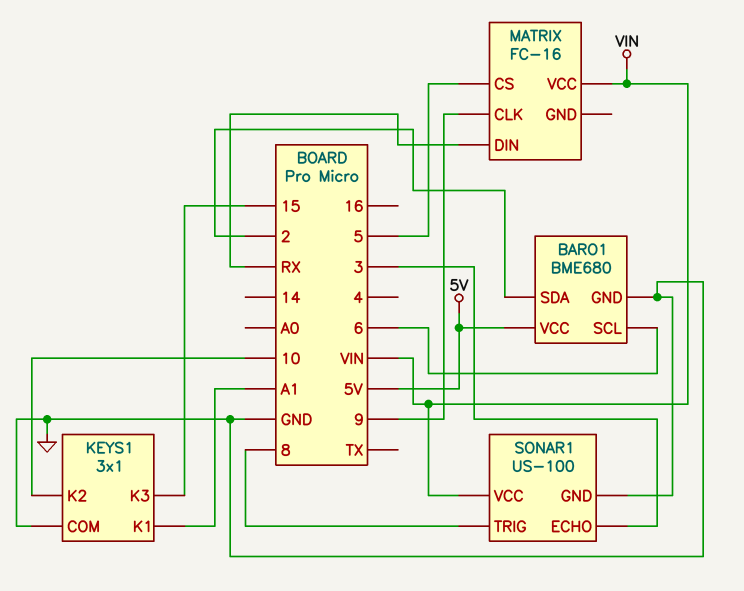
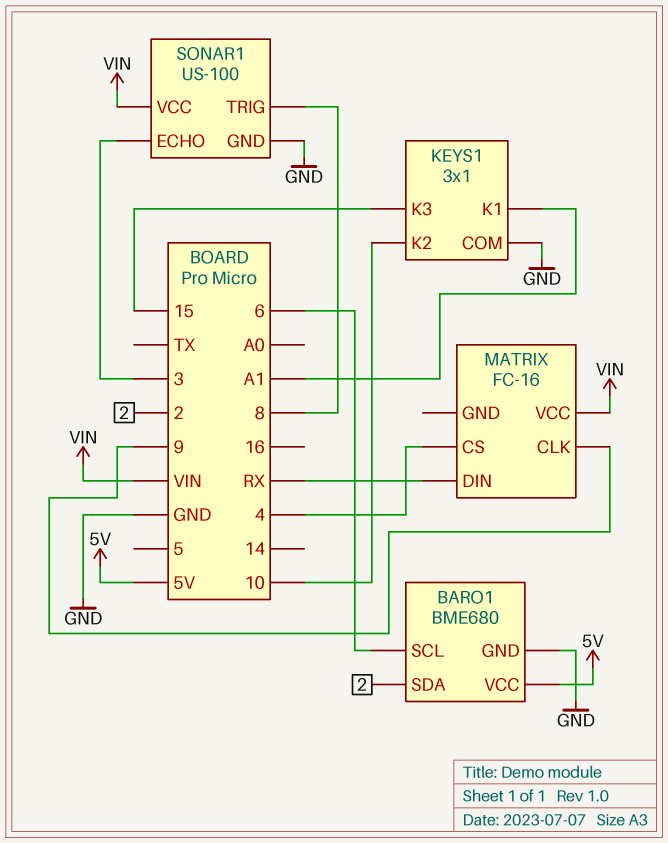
MATRIX pin CS: 5 -> 4

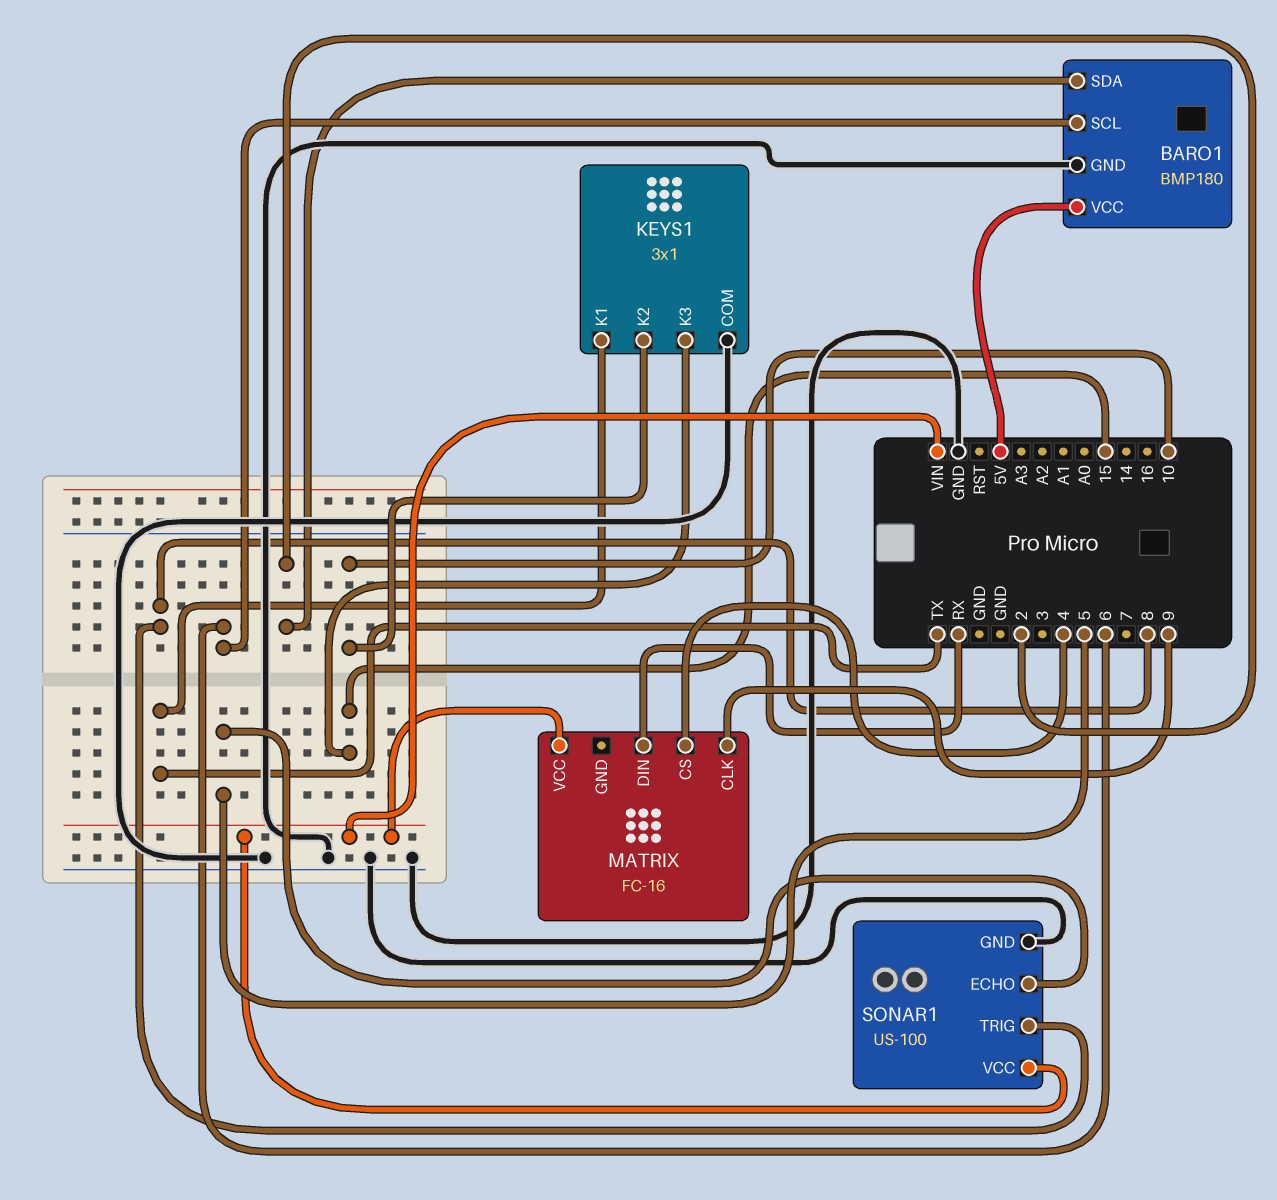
BARO1: BME680 -> BMP180
KEYS1 pin K1: A1 -> TX
SONAR1 pin ECHO: 3 -> 5

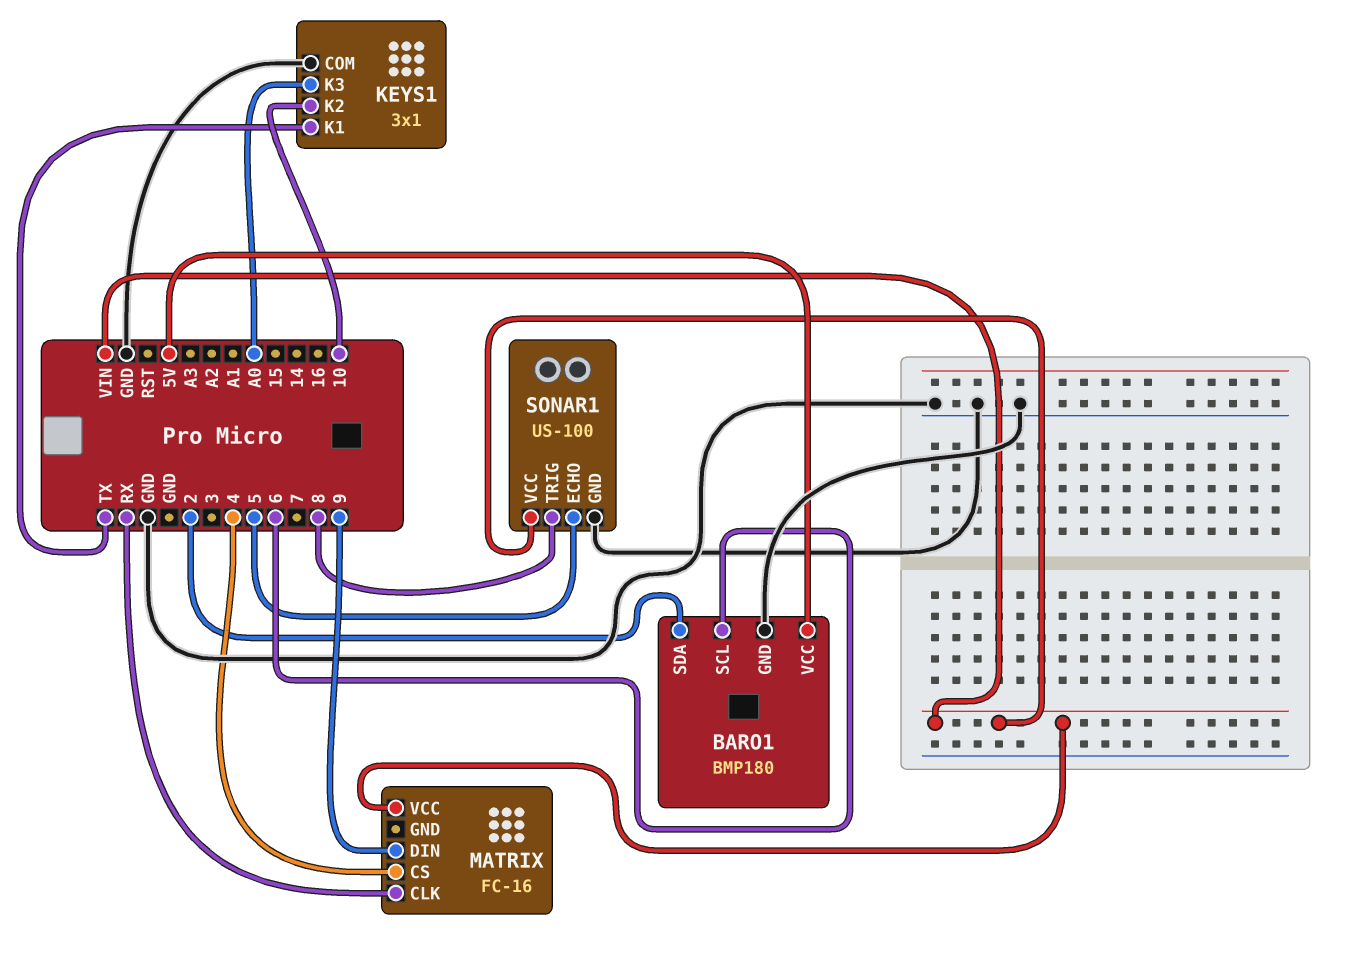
KEYS1 pin K3: 15 -> A0
MATRIX pin CLK: 9 -> RX
MATRIX pin DIN: RX -> 9

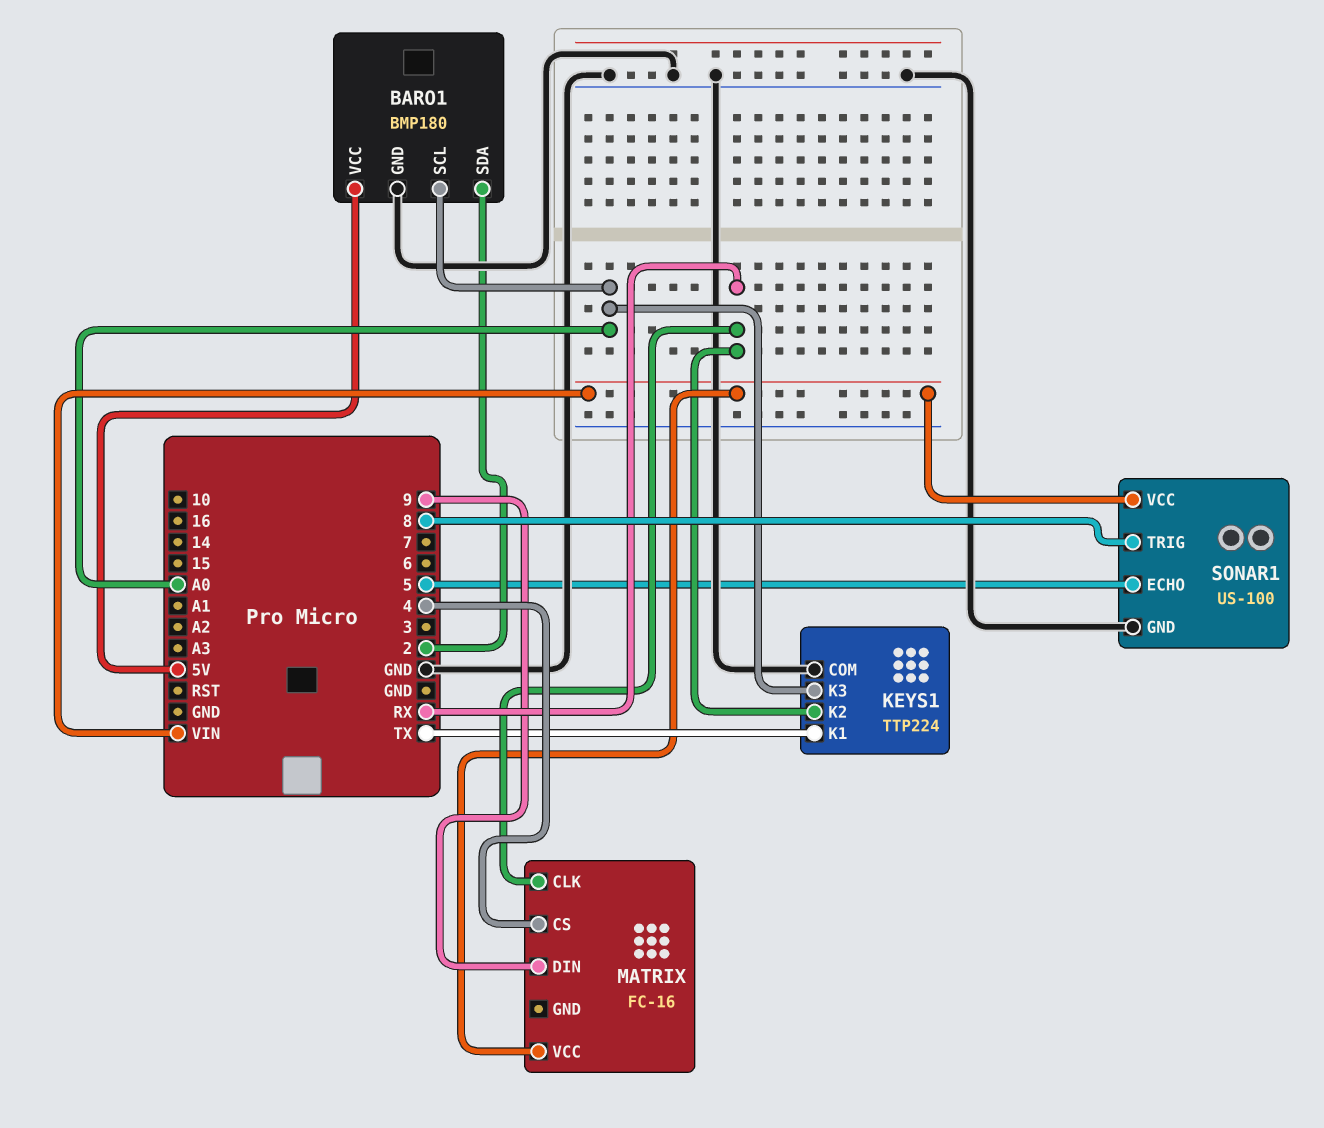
BARO1 pin SCL: 6 -> A0
KEYS1: 3x1 -> TTP224
KEYS1 pin K2: 10 -> RX

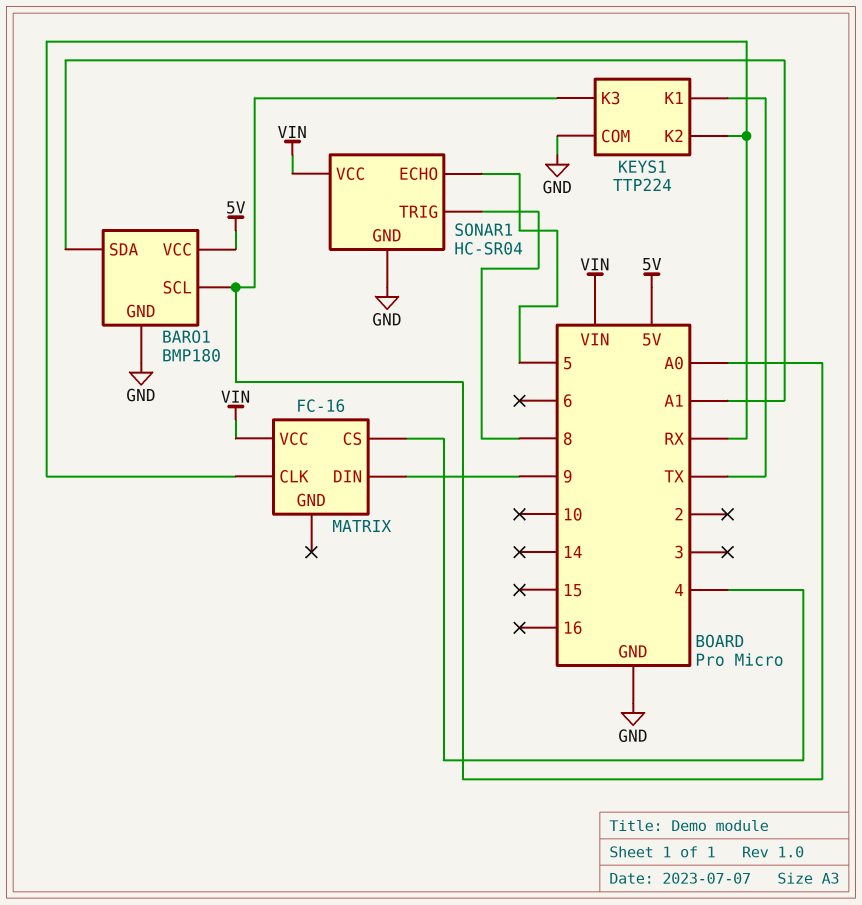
BARO1 pin SDA: 2 -> A1
SONAR1: US-100 -> HC-SR04

